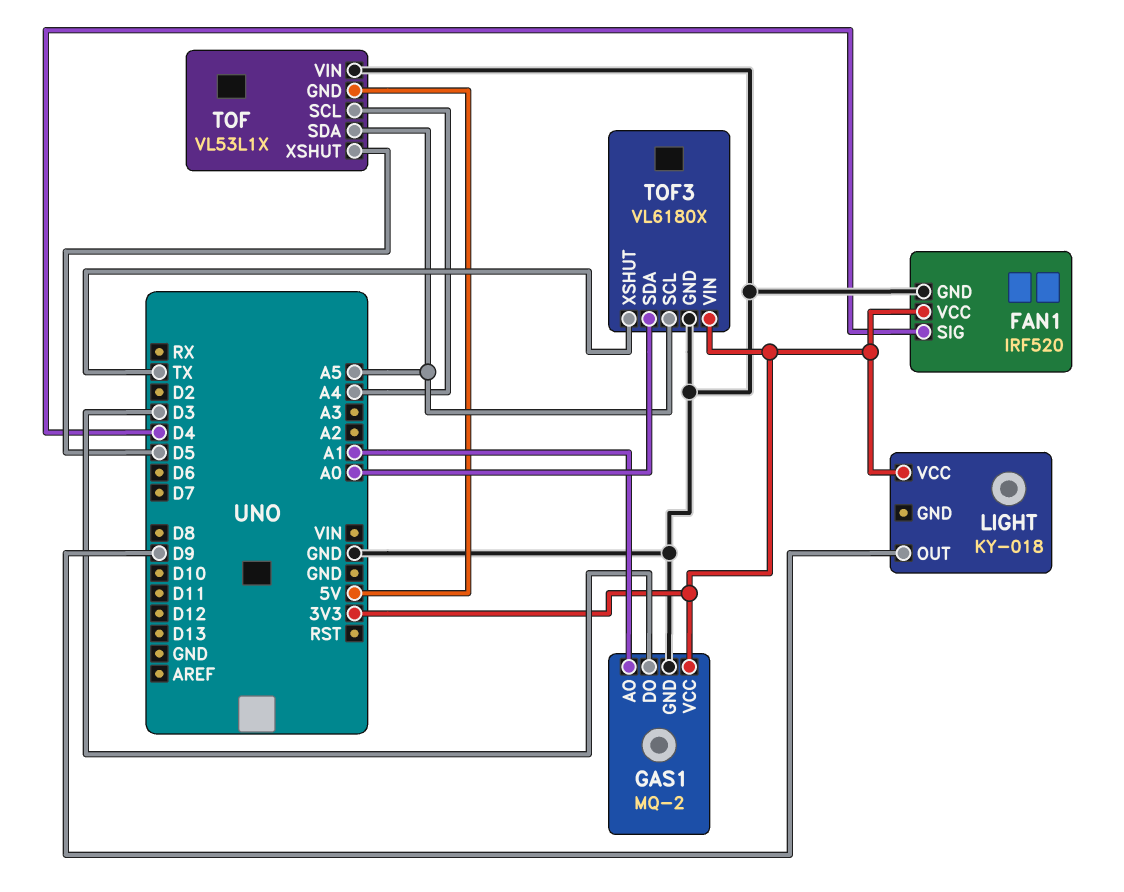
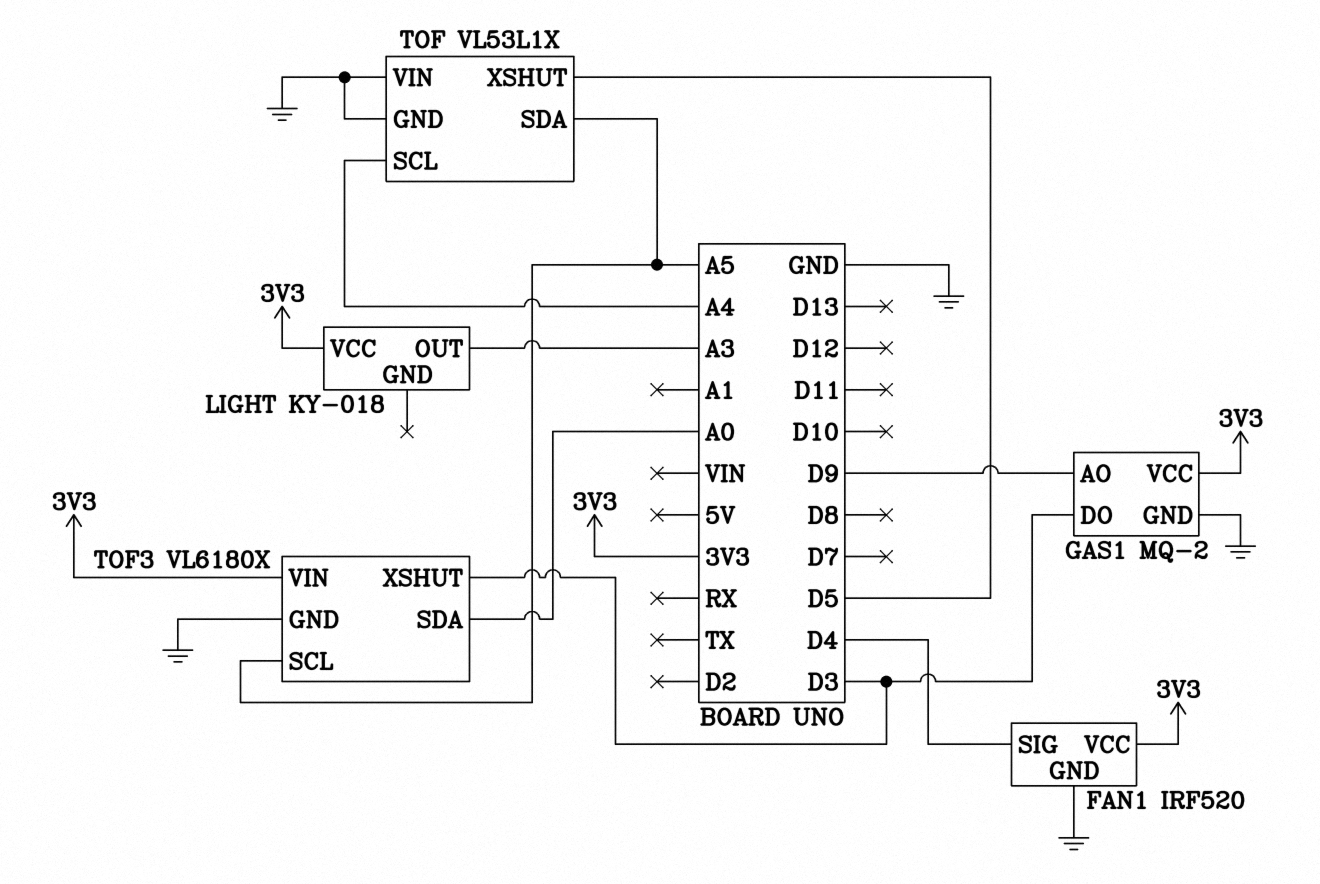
GAS1 pin AO: A1 -> D9
LIGHT pin OUT: D9 -> A3
TOF pin GND: 5V -> GND
TOF3 pin XSHUT: TX -> D3

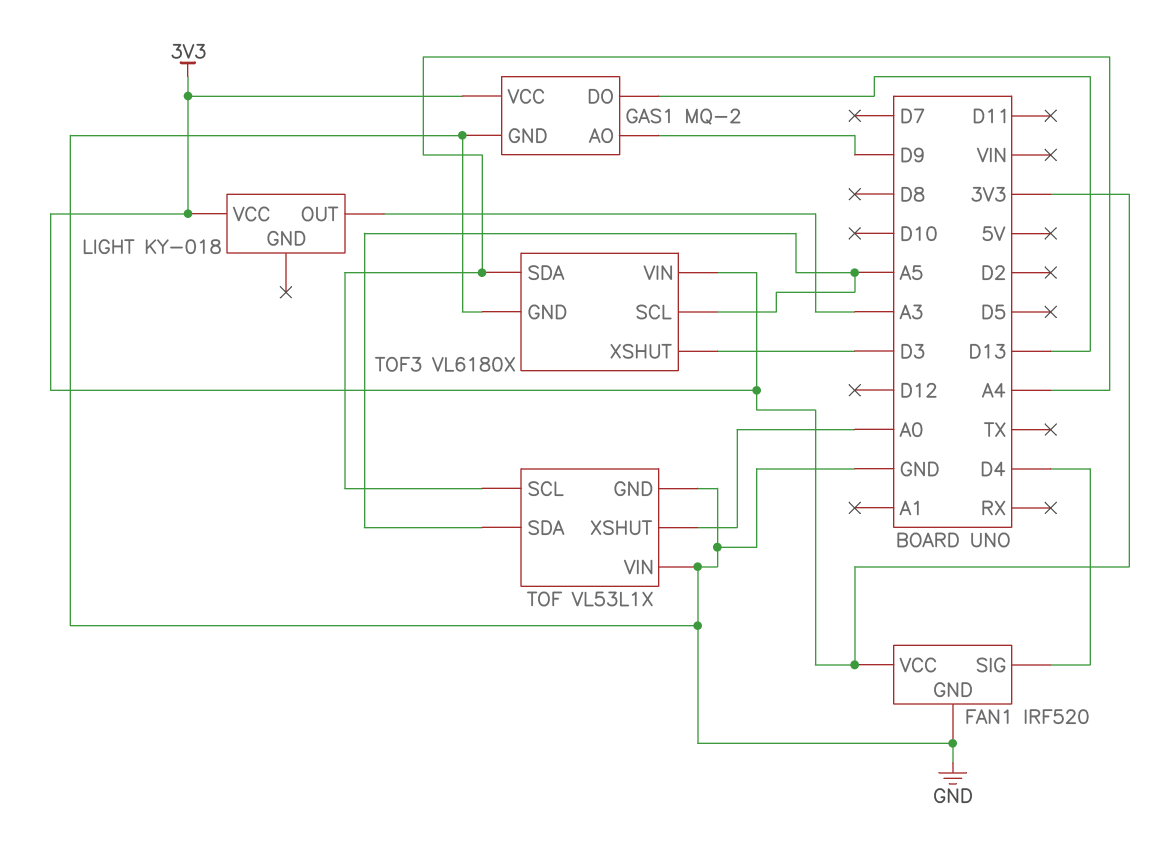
GAS1 pin DO: D3 -> D13
TOF pin XSHUT: D5 -> A0
TOF3 pin SDA: A0 -> A4

